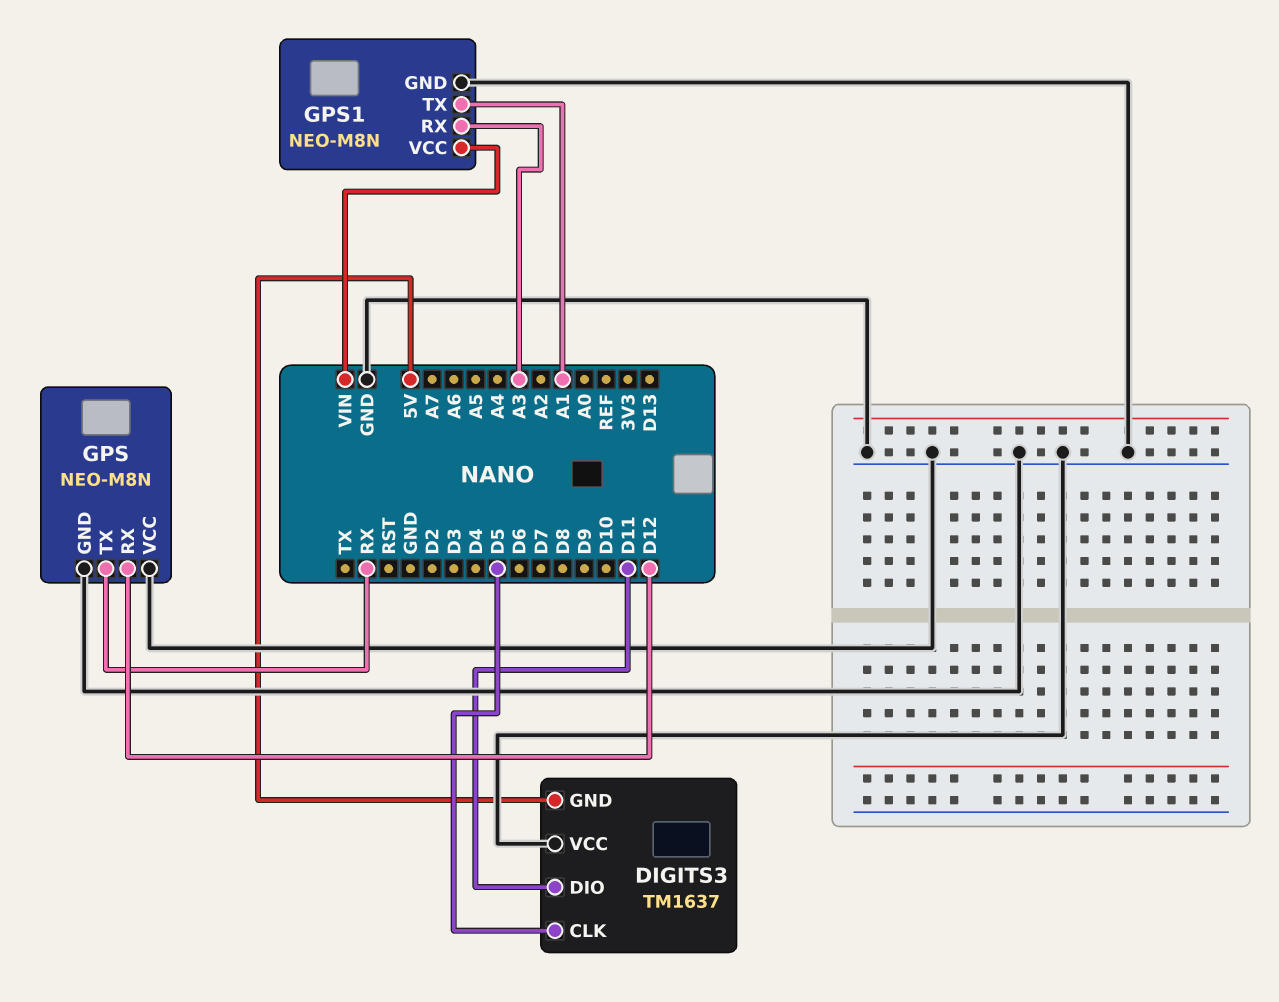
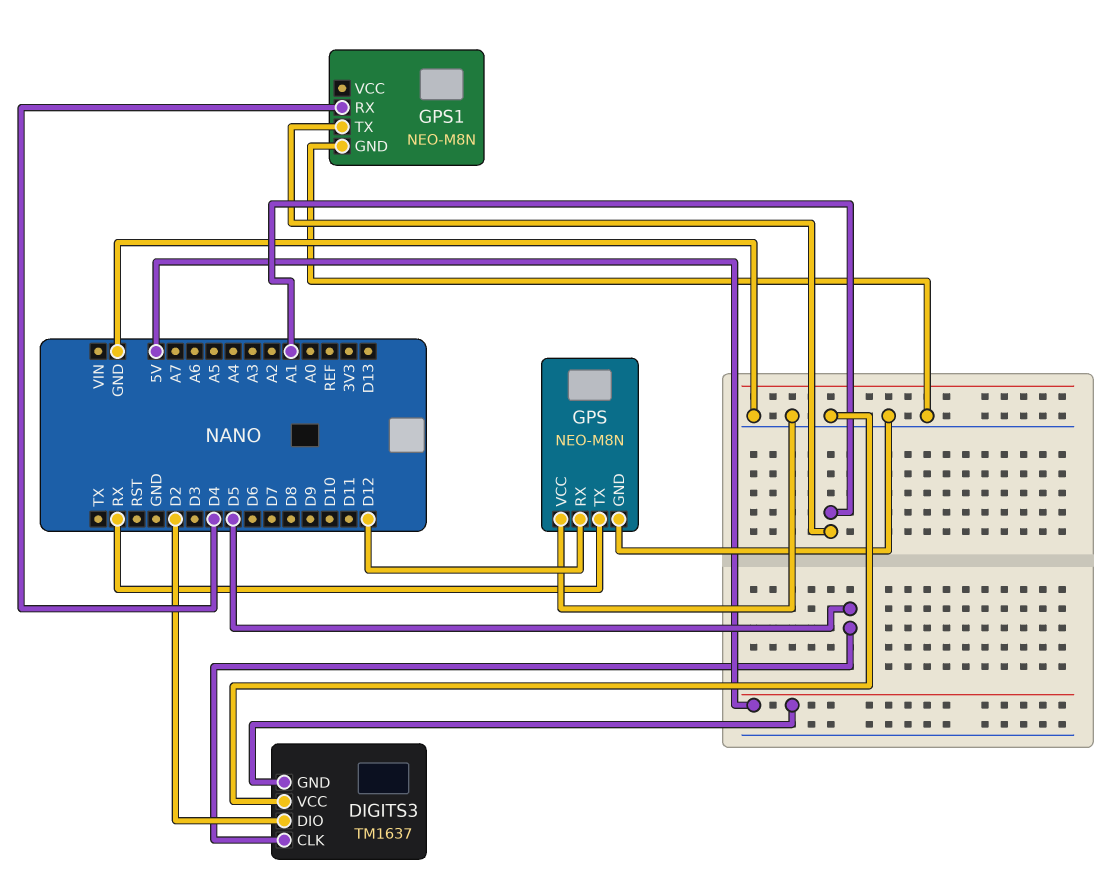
DIGITS3 pin DIO: D11 -> D2
GPS1 pin RX: A3 -> D4
GPS1 pin VCC: VIN -> none

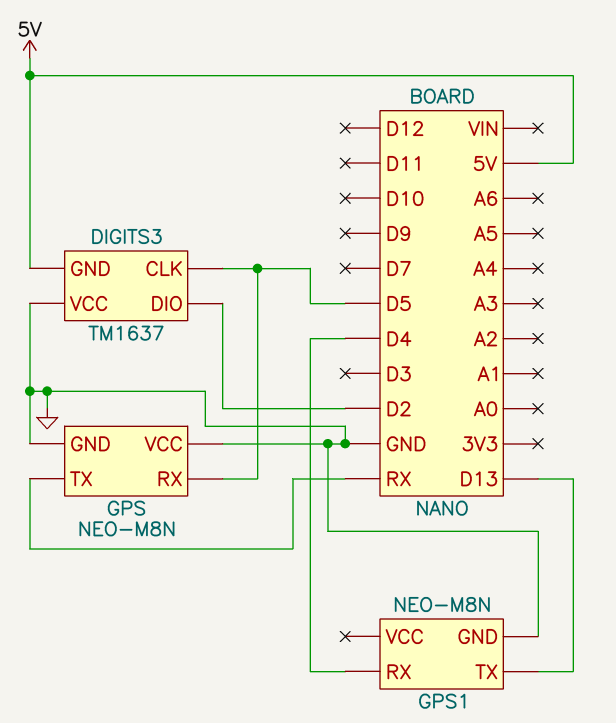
GPS pin RX: D12 -> D5
GPS1 pin TX: A1 -> D13

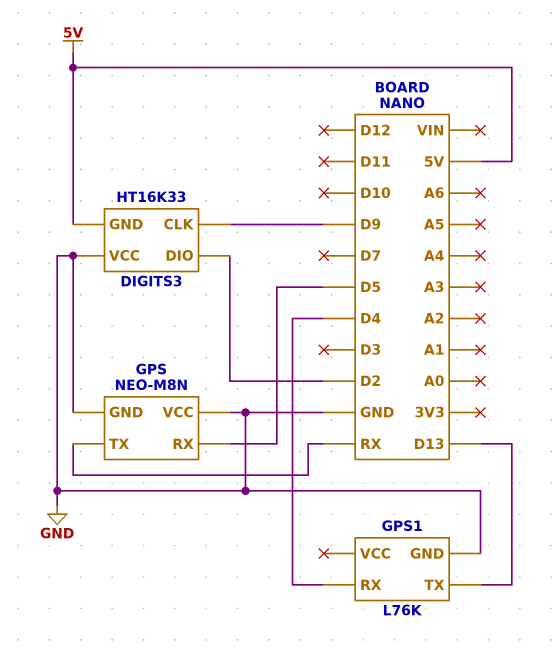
DIGITS3: TM1637 -> HT16K33
DIGITS3 pin CLK: D5 -> D9
GPS1: NEO-M8N -> L76K

